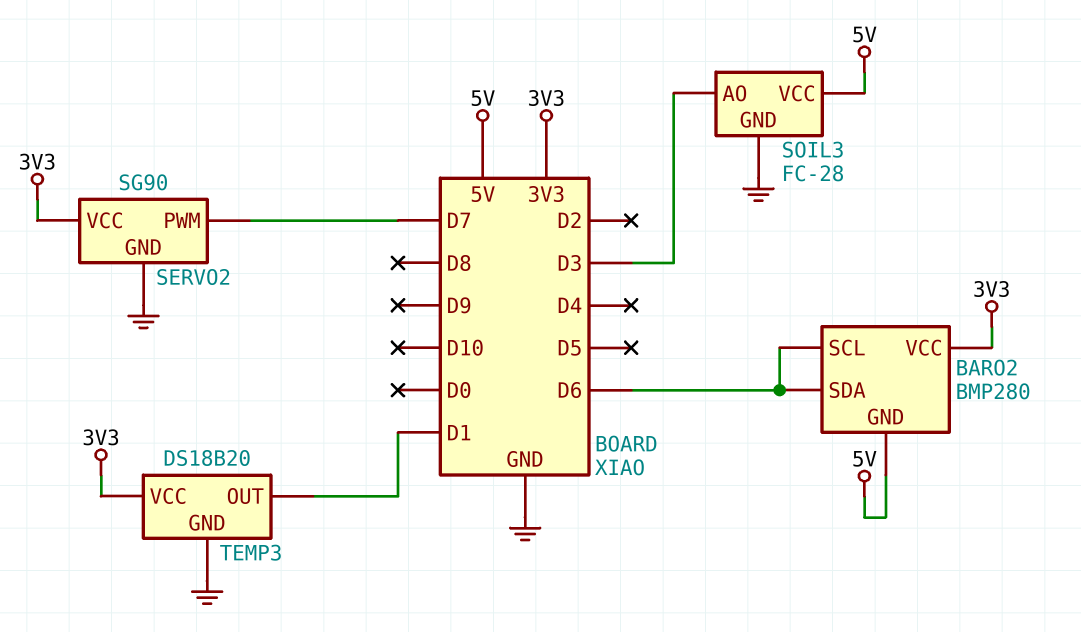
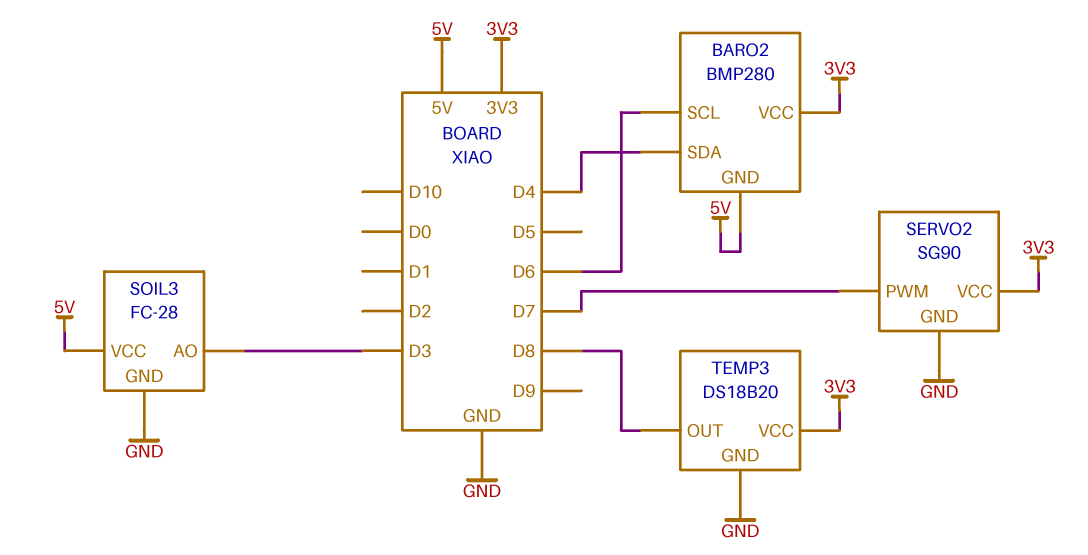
BARO2 pin SDA: D6 -> D4
TEMP3 pin OUT: D1 -> D8

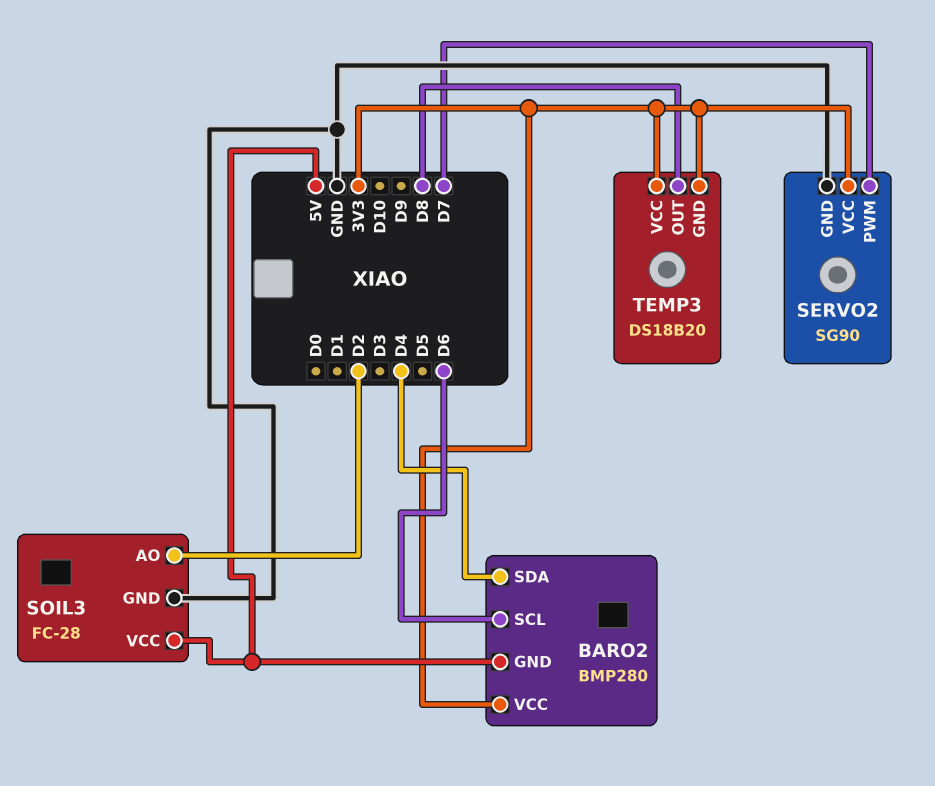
SOIL3 pin AO: D3 -> D2
TEMP3 pin GND: GND -> 3V3

